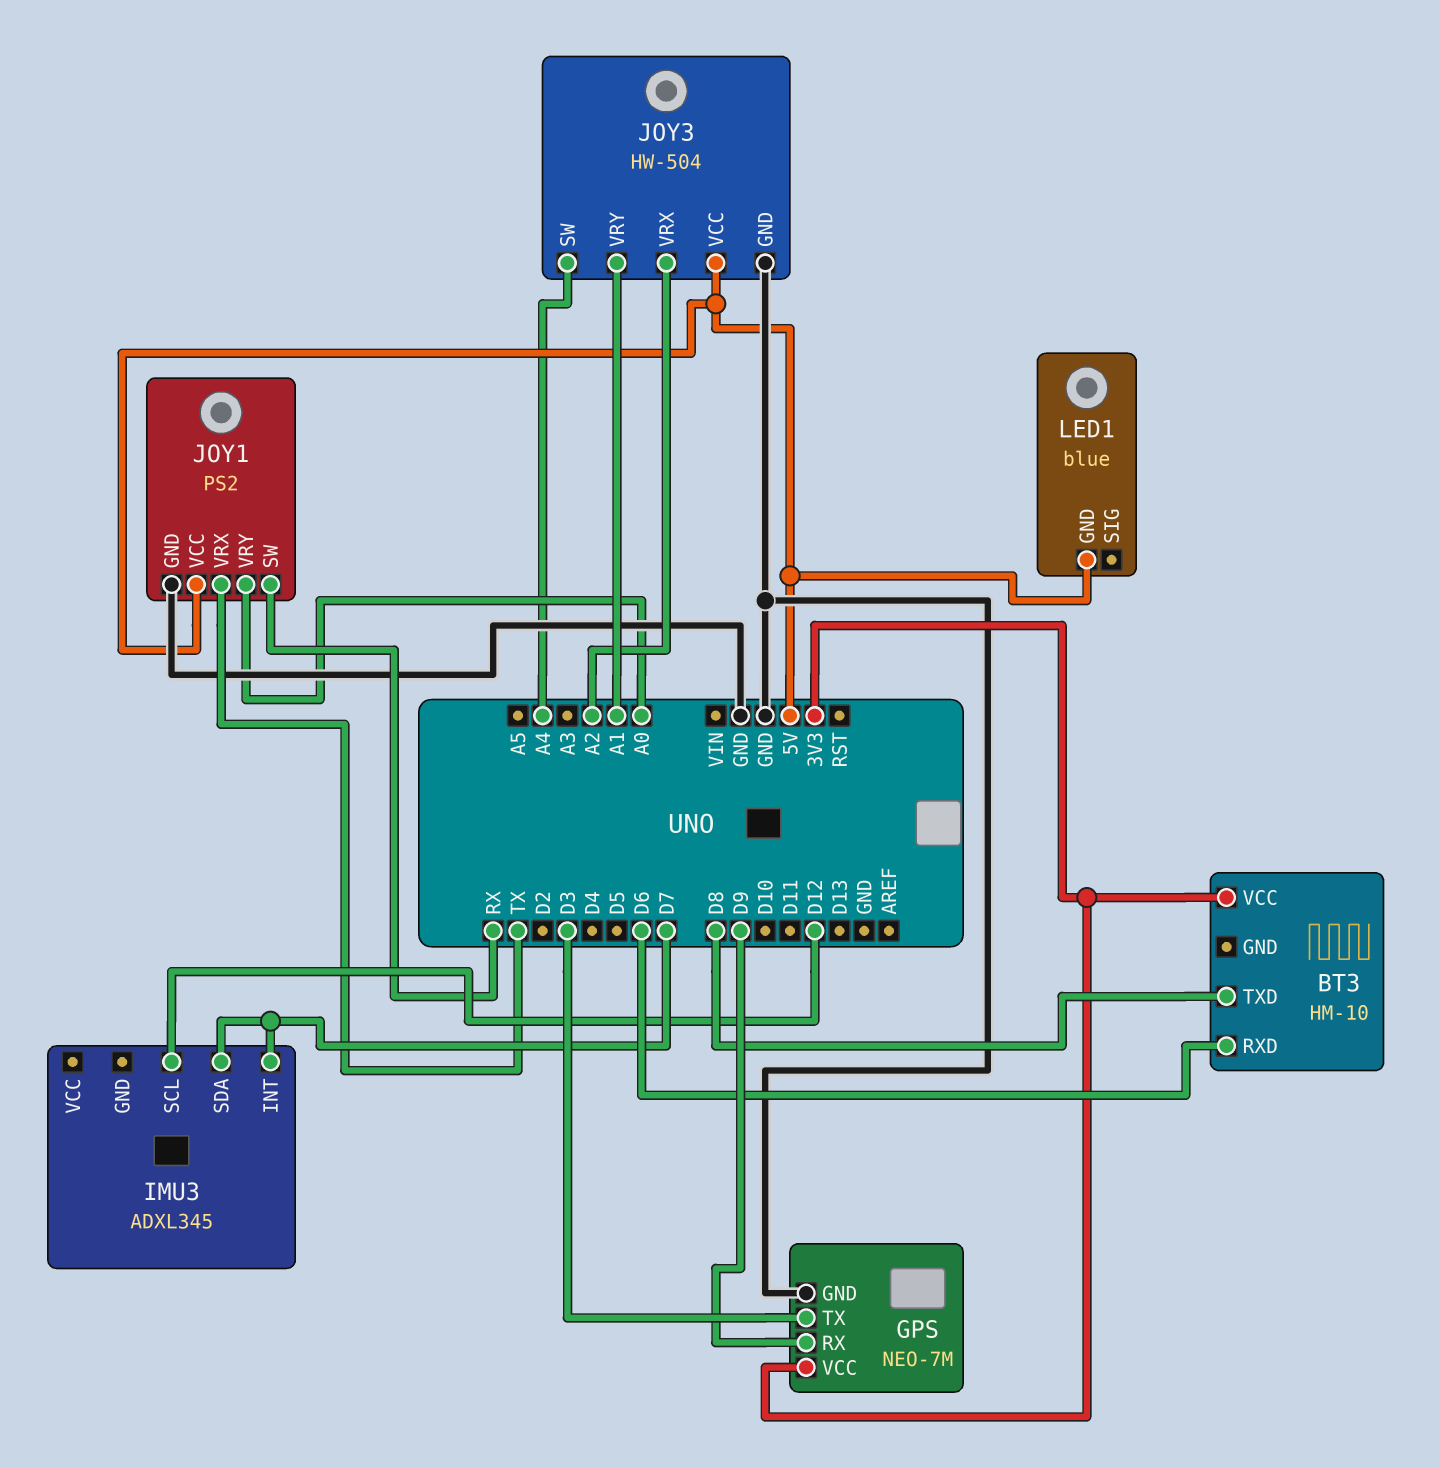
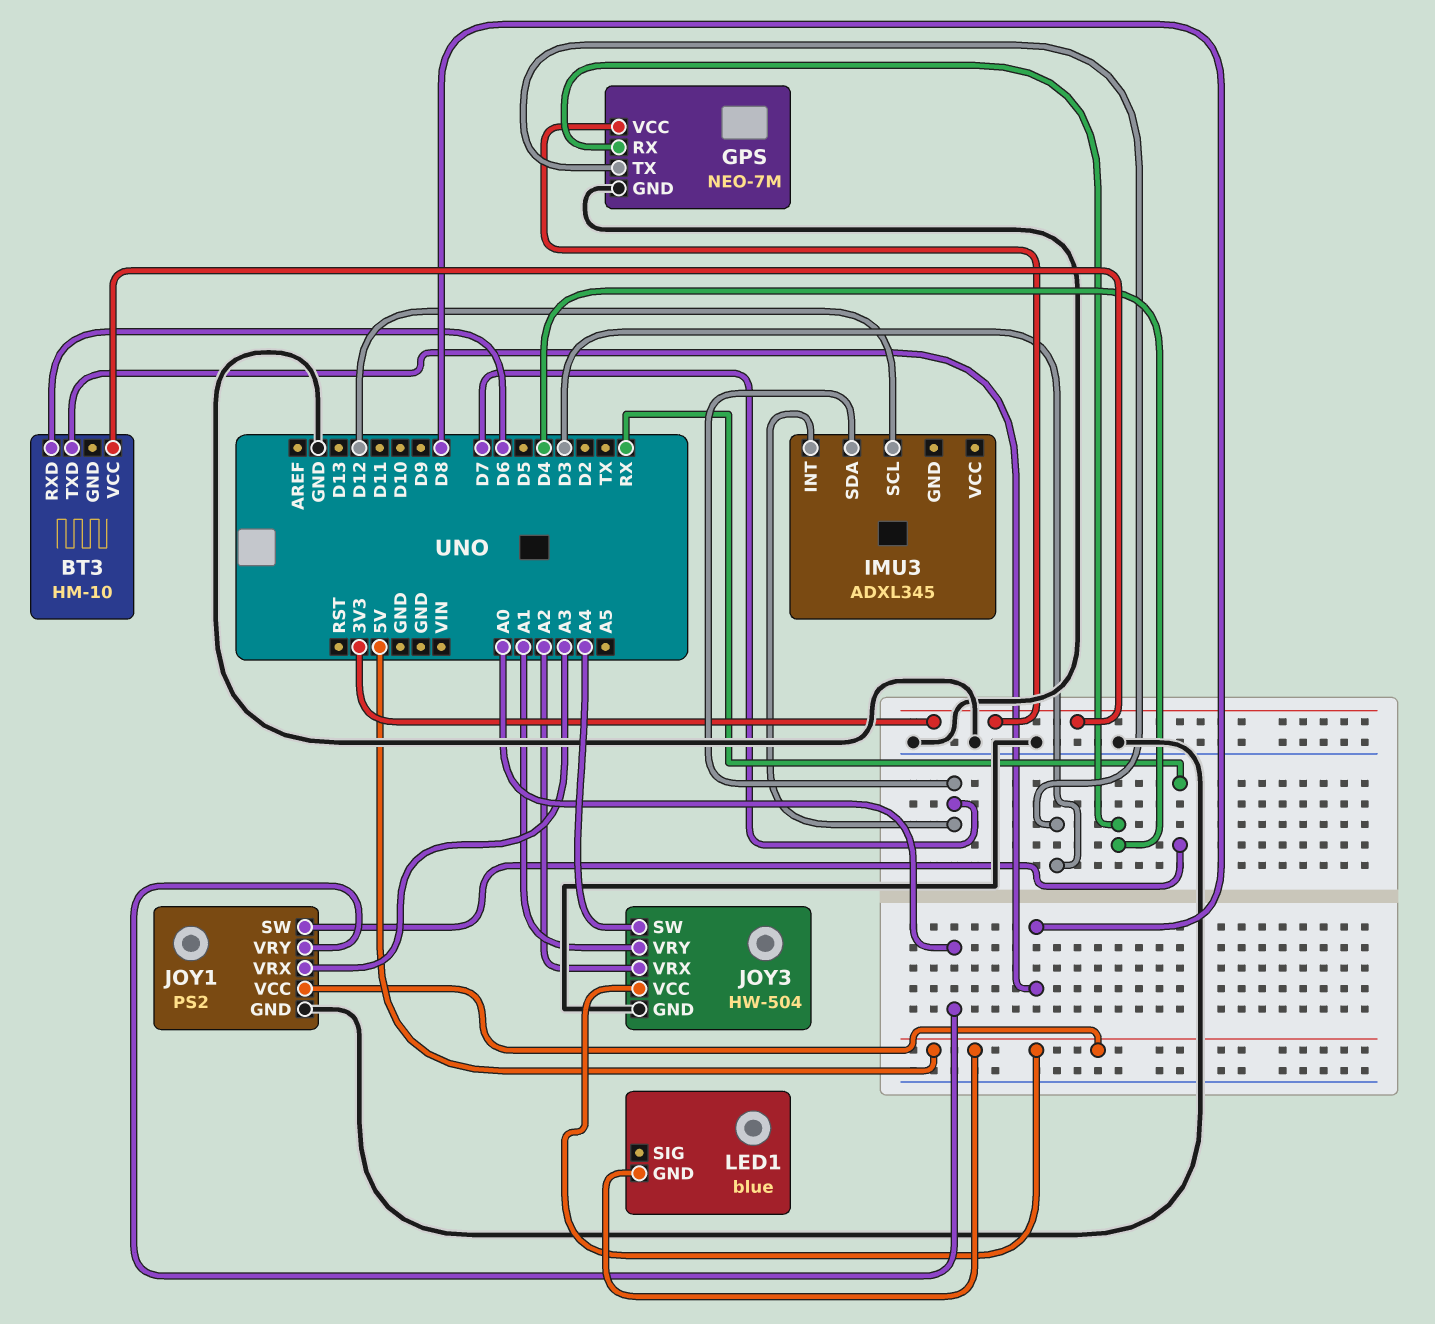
GPS pin RX: D9 -> D4
JOY1 pin VRX: TX -> A3

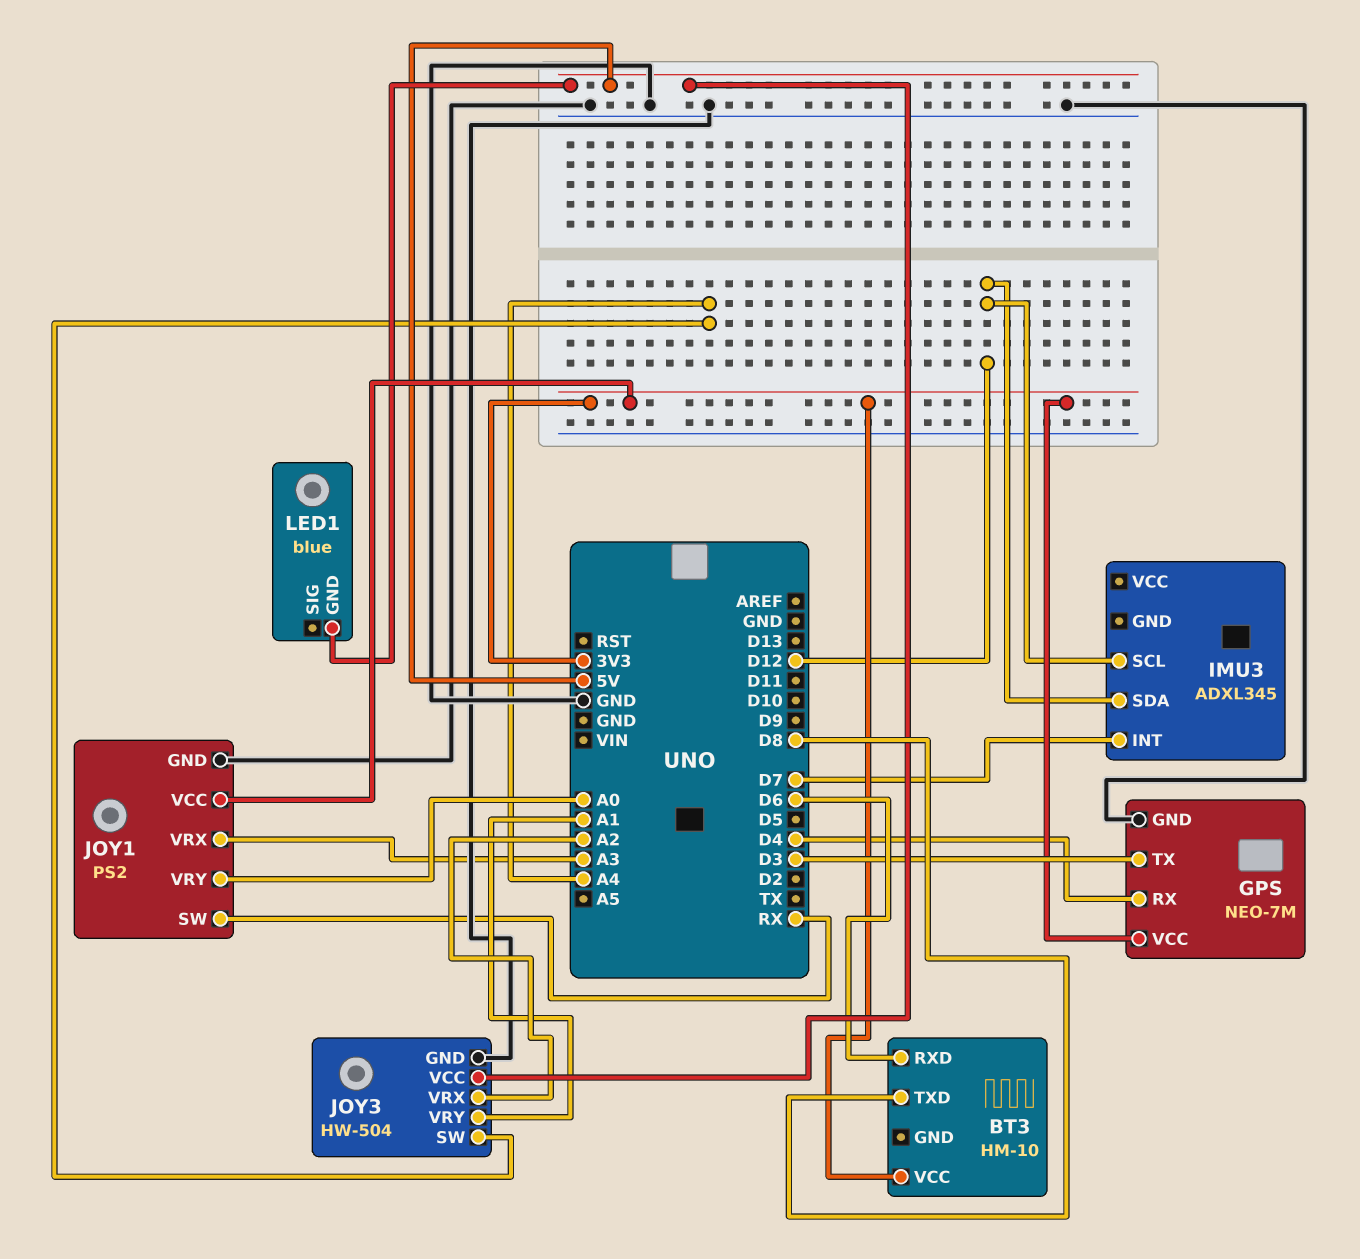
IMU3 pin SDA: D7 -> D12
JOY1 pin VCC: 5V -> 3V3

